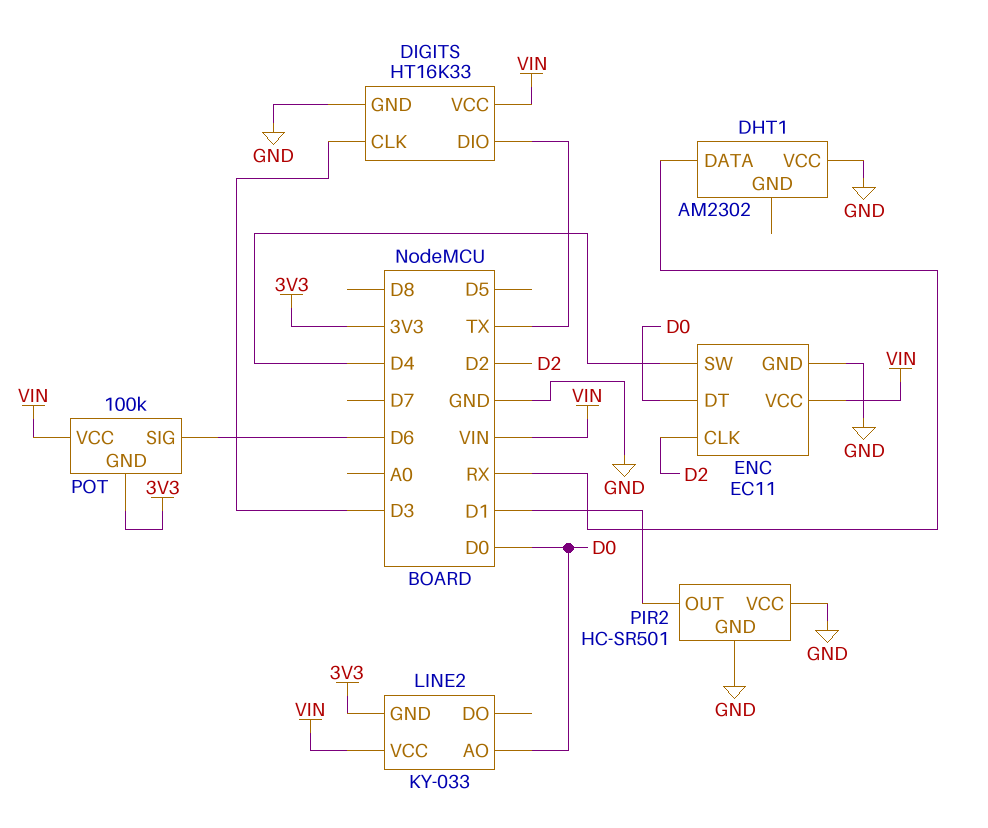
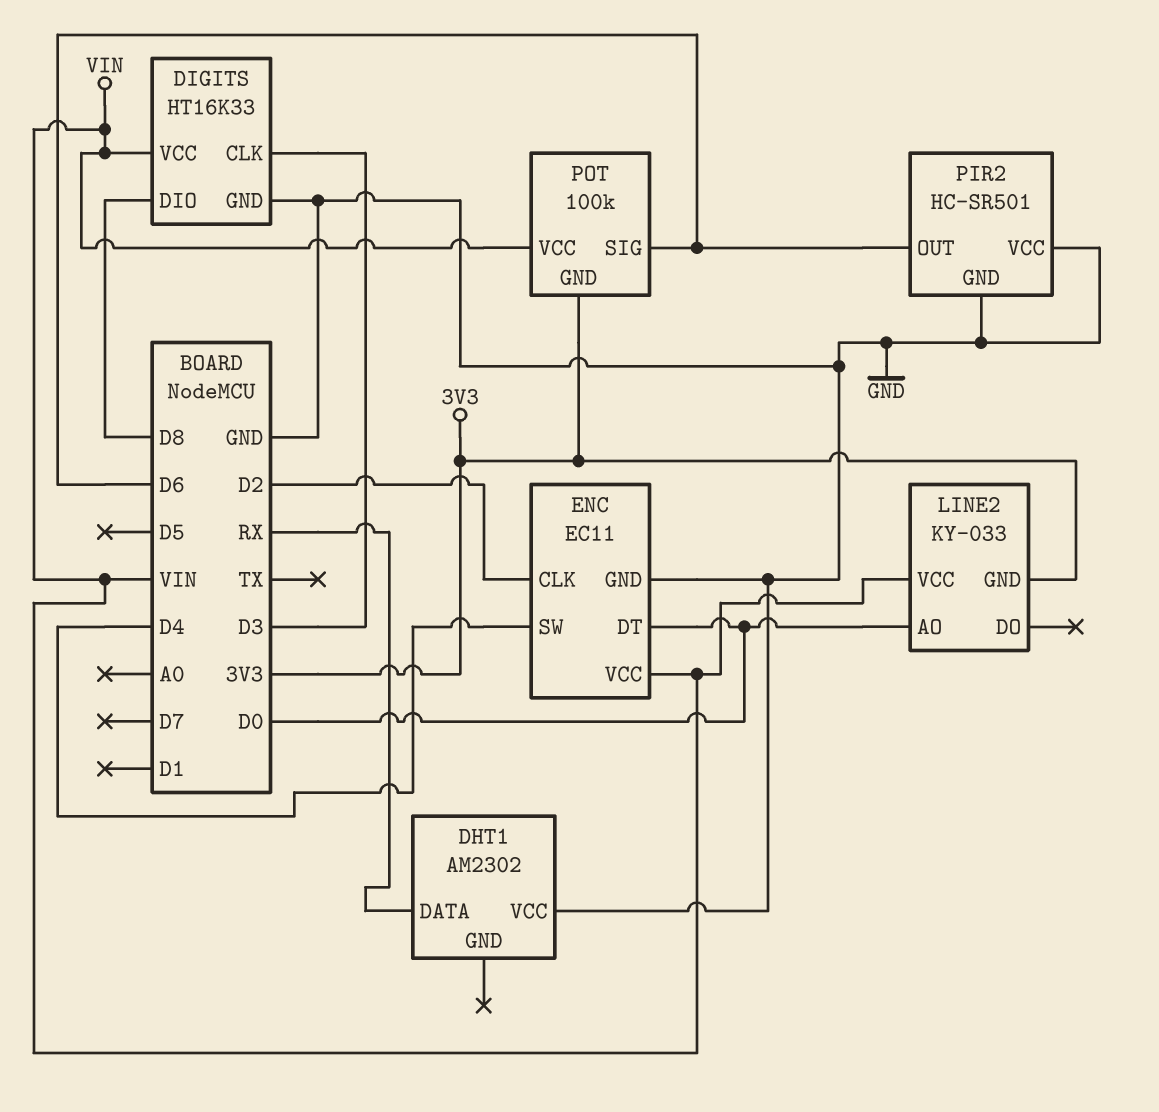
DIGITS pin DIO: TX -> D8
PIR2 pin OUT: D1 -> D6

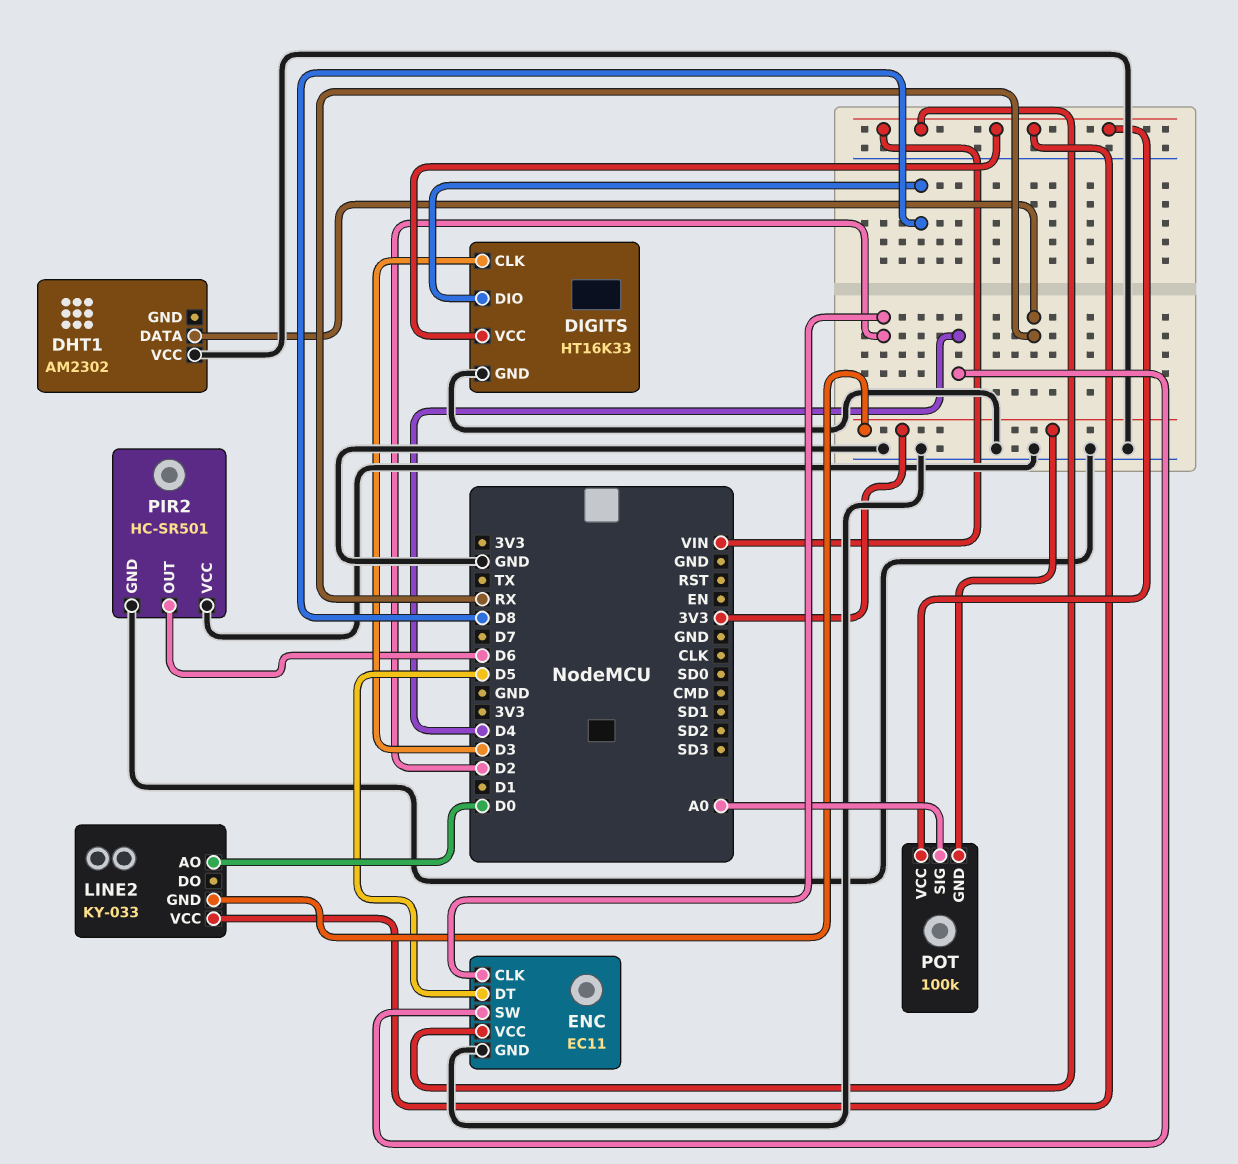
ENC pin DT: D0 -> D5
POT pin SIG: D6 -> A0

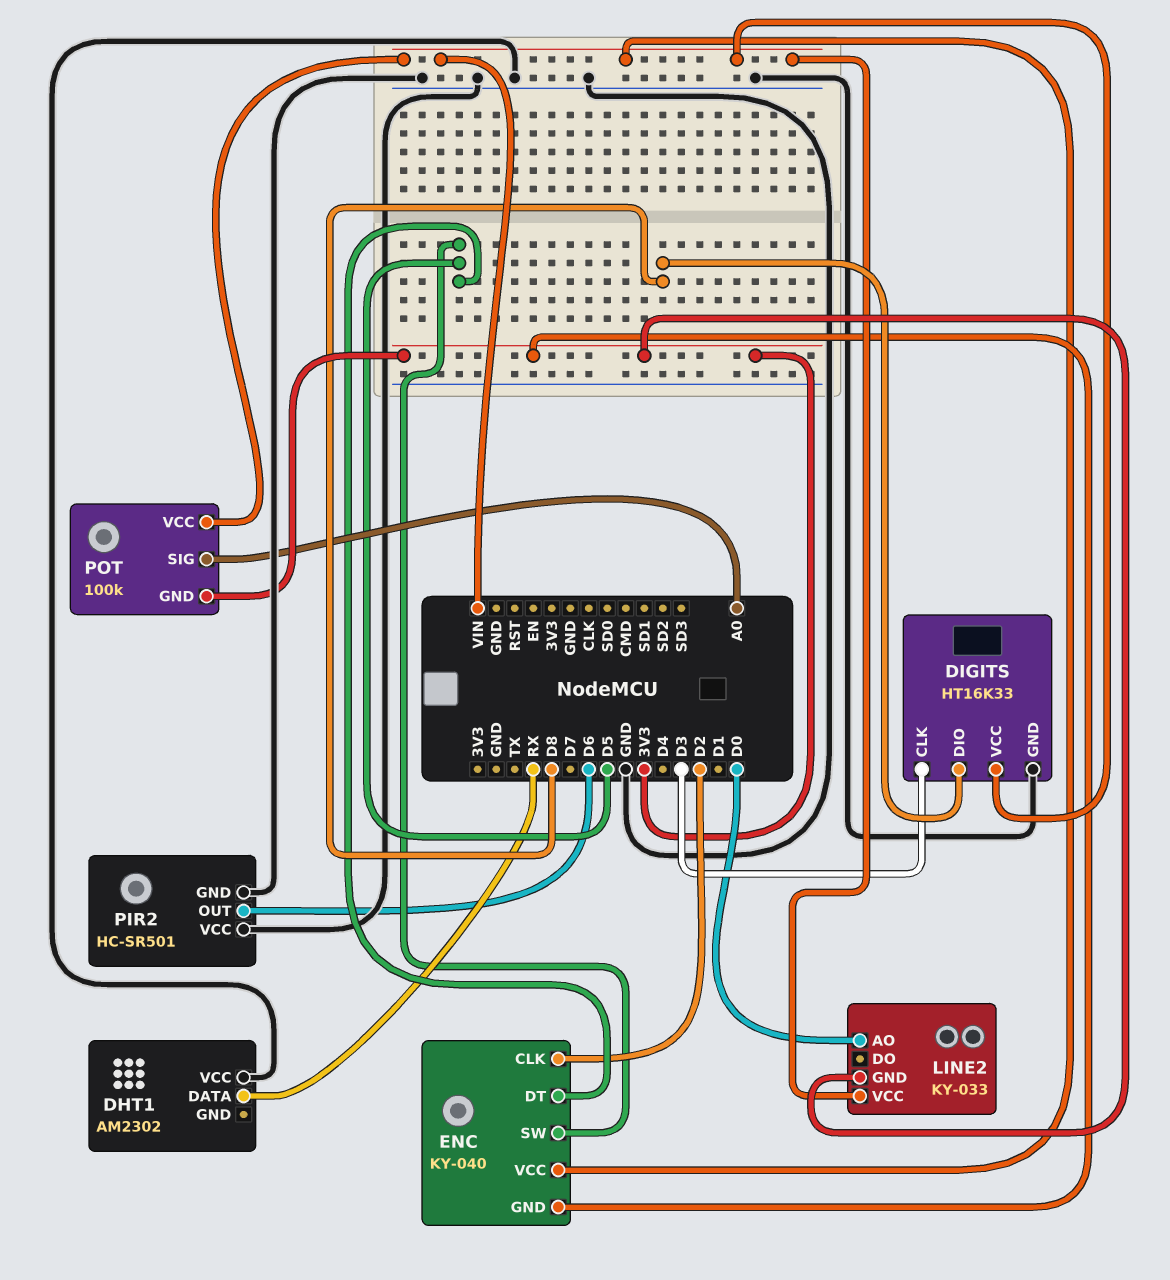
ENC: EC11 -> KY-040
ENC pin GND: GND -> 3V3
ENC pin SW: D4 -> D5

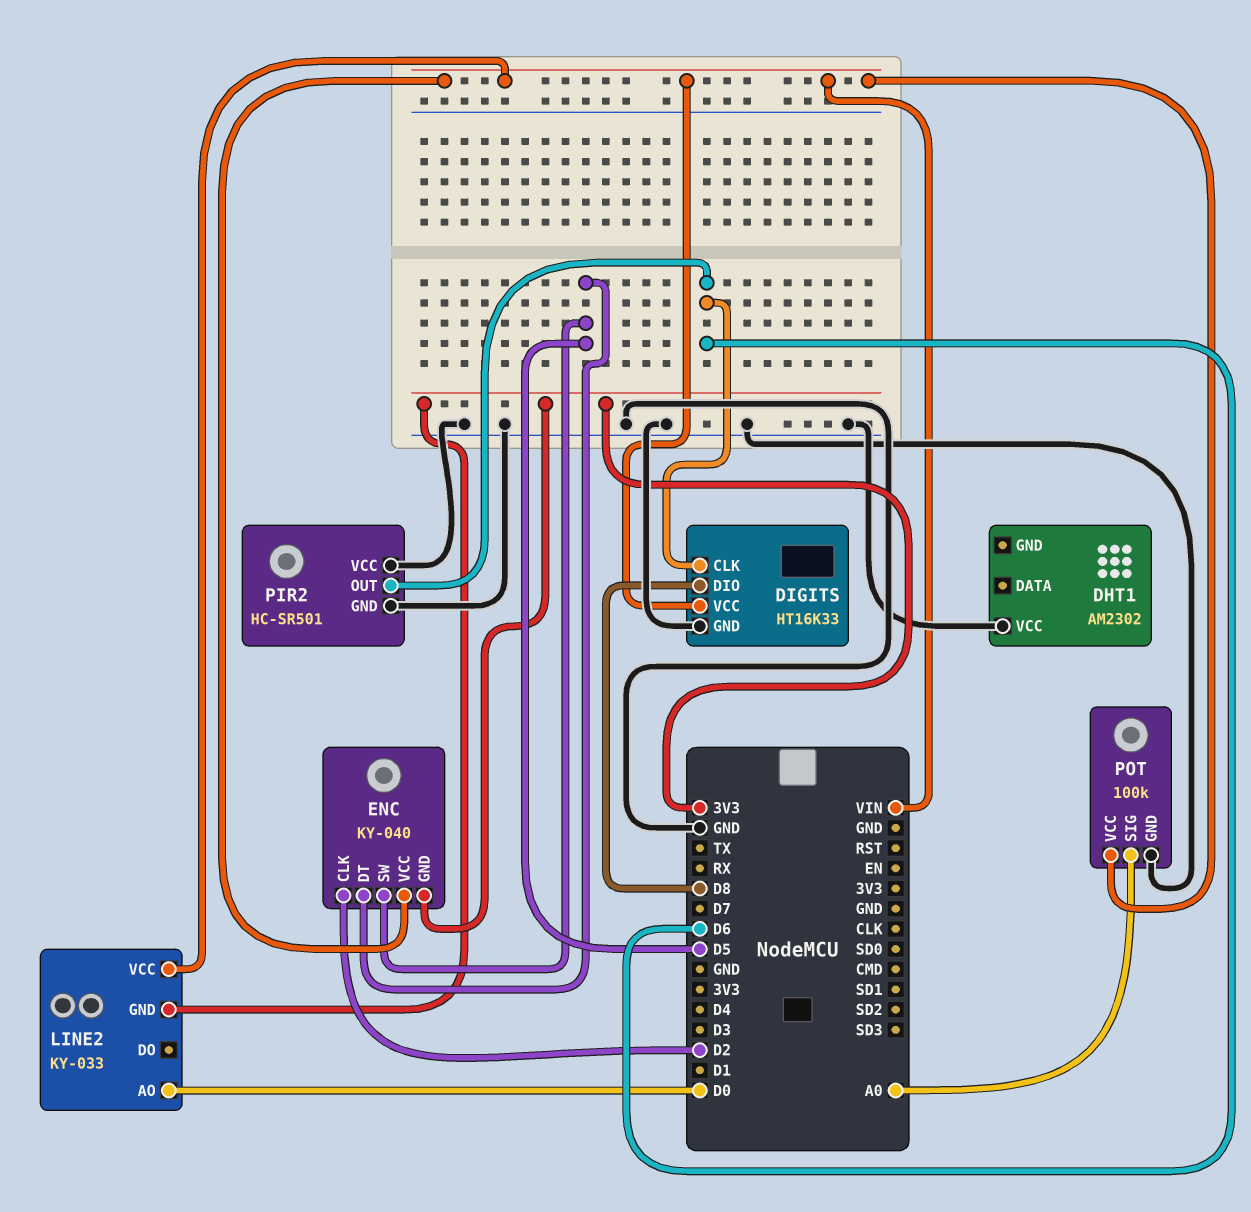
DHT1 pin DATA: RX -> none
DIGITS pin CLK: D3 -> D6
POT pin GND: 3V3 -> GND

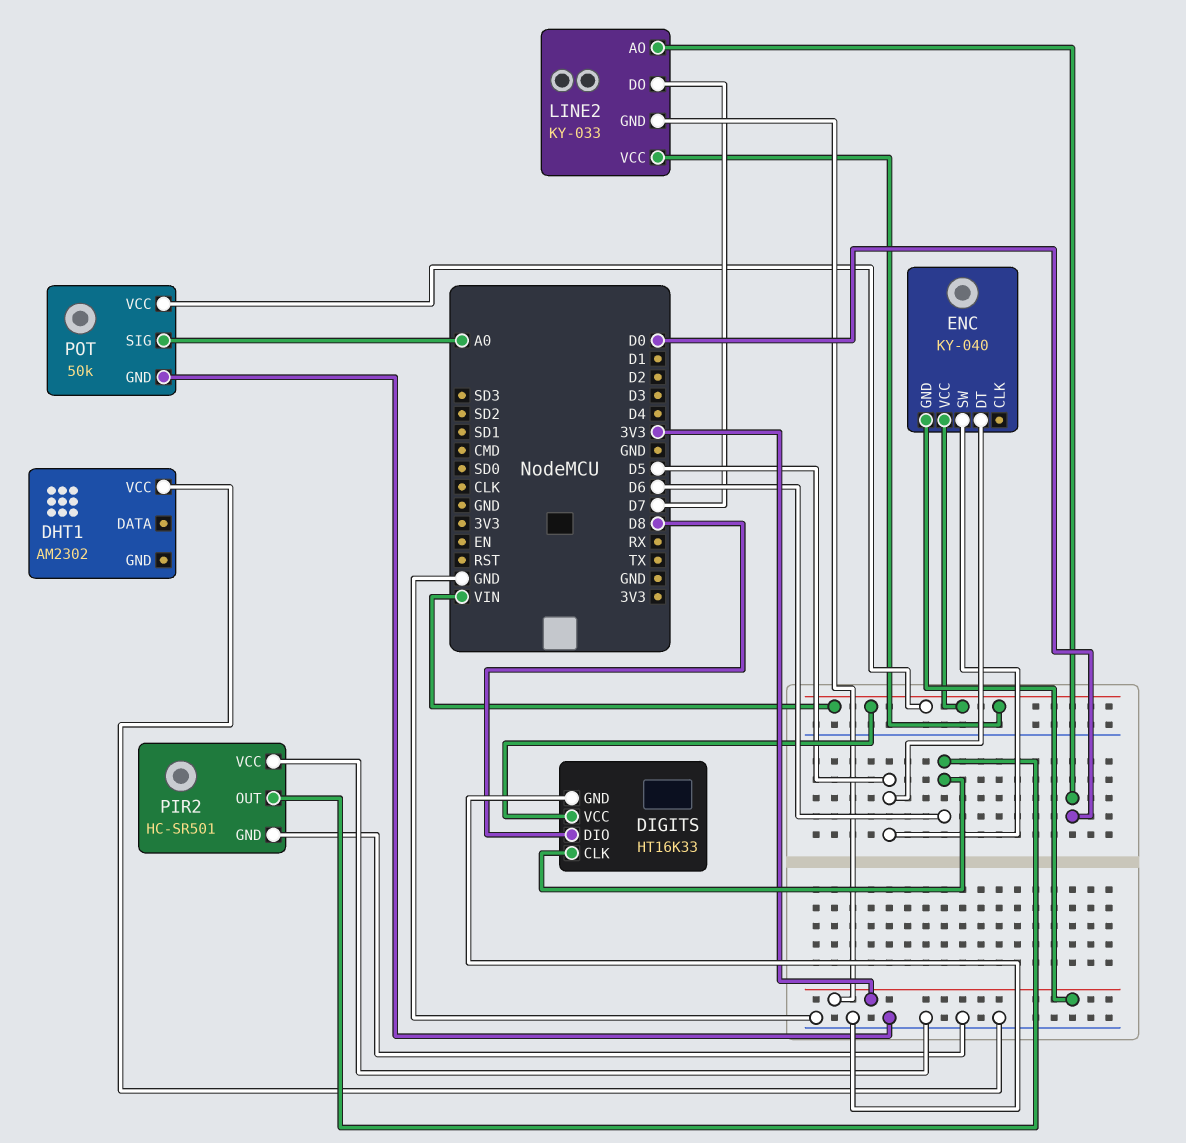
ENC pin CLK: D2 -> none
LINE2 pin DO: none -> D7
POT: 100k -> 50k

